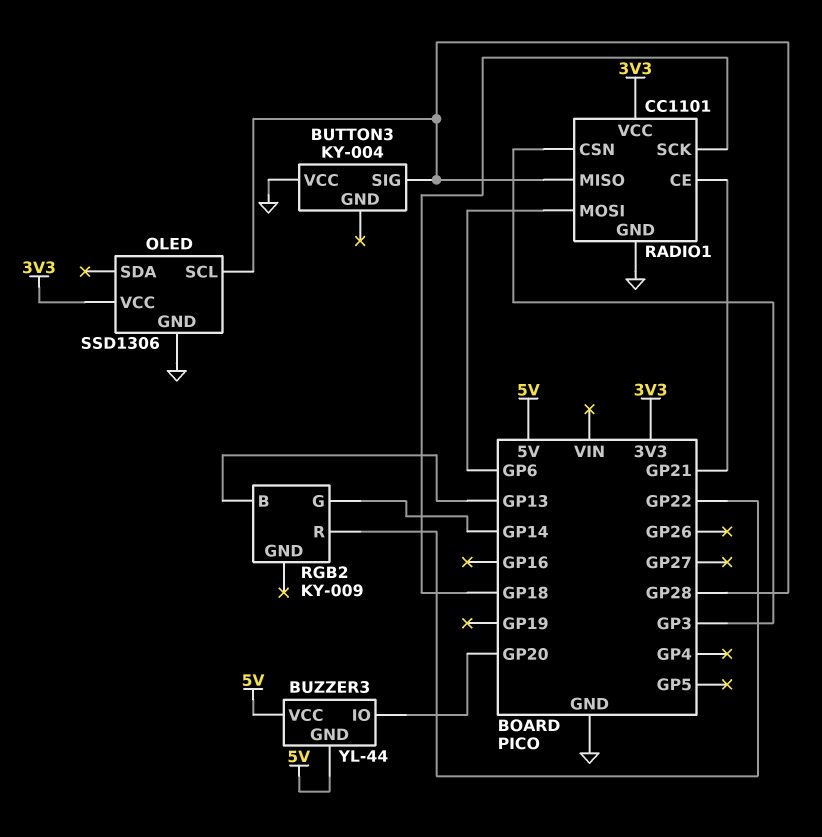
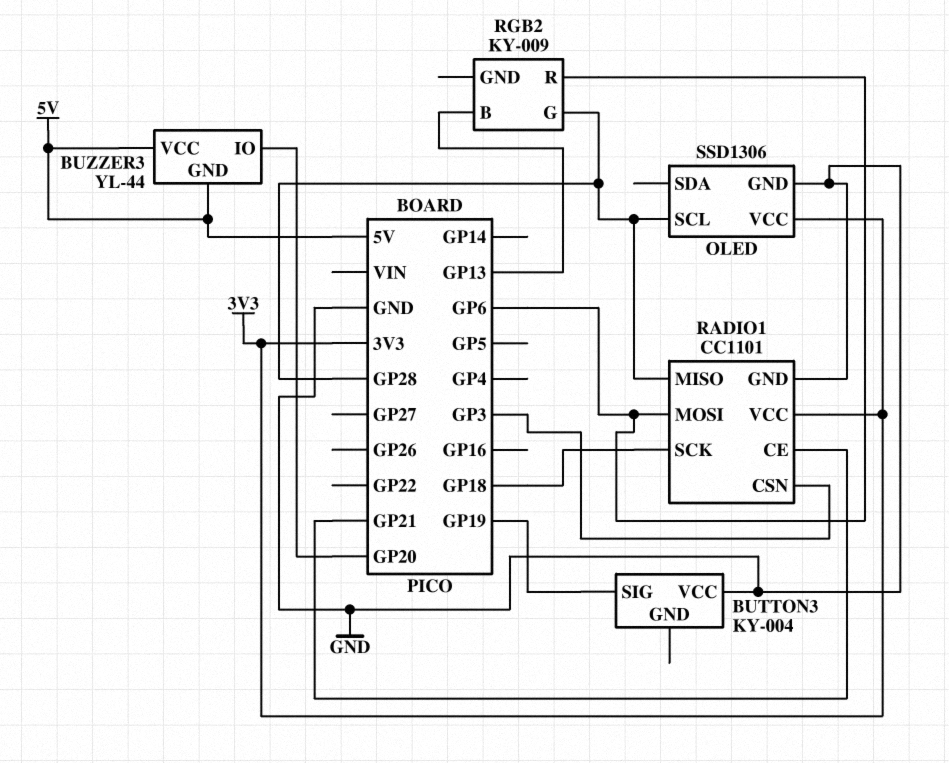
BUTTON3 pin SIG: GP28 -> GP19
RGB2 pin G: GP14 -> GP28
RGB2 pin R: GP22 -> GP6

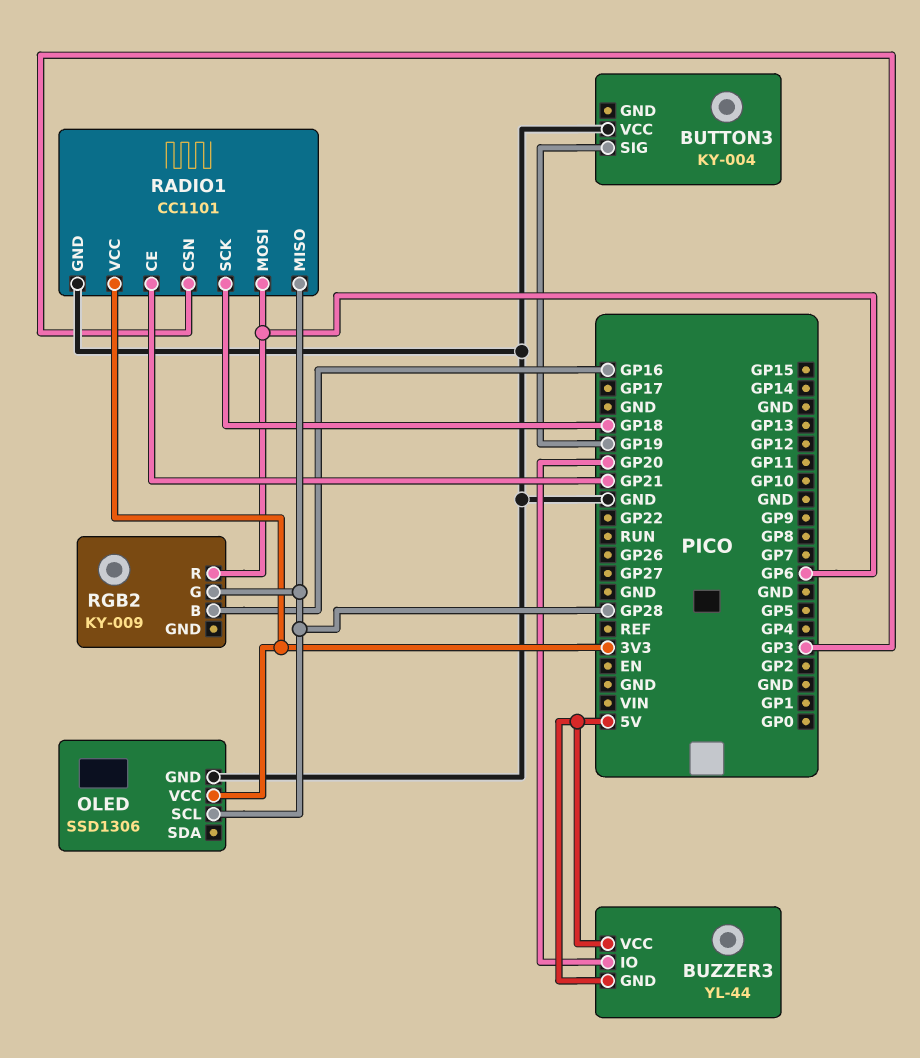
RGB2 pin B: GP13 -> GP16

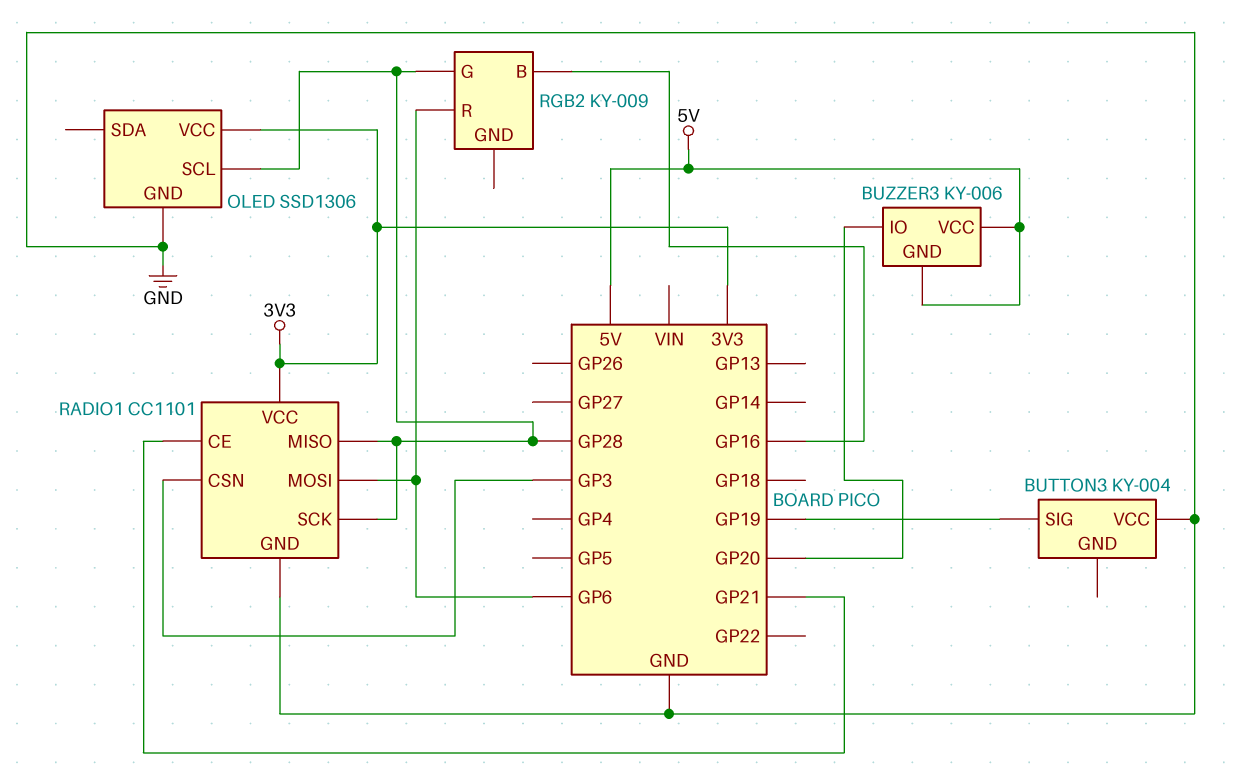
BUZZER3: YL-44 -> KY-006
RADIO1 pin SCK: GP18 -> GP28

